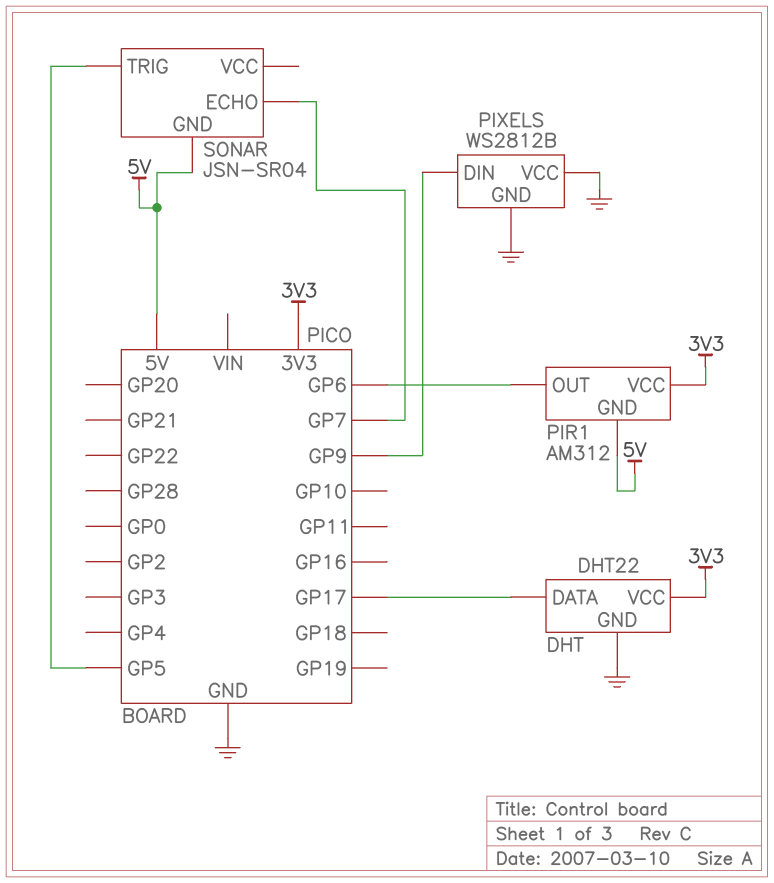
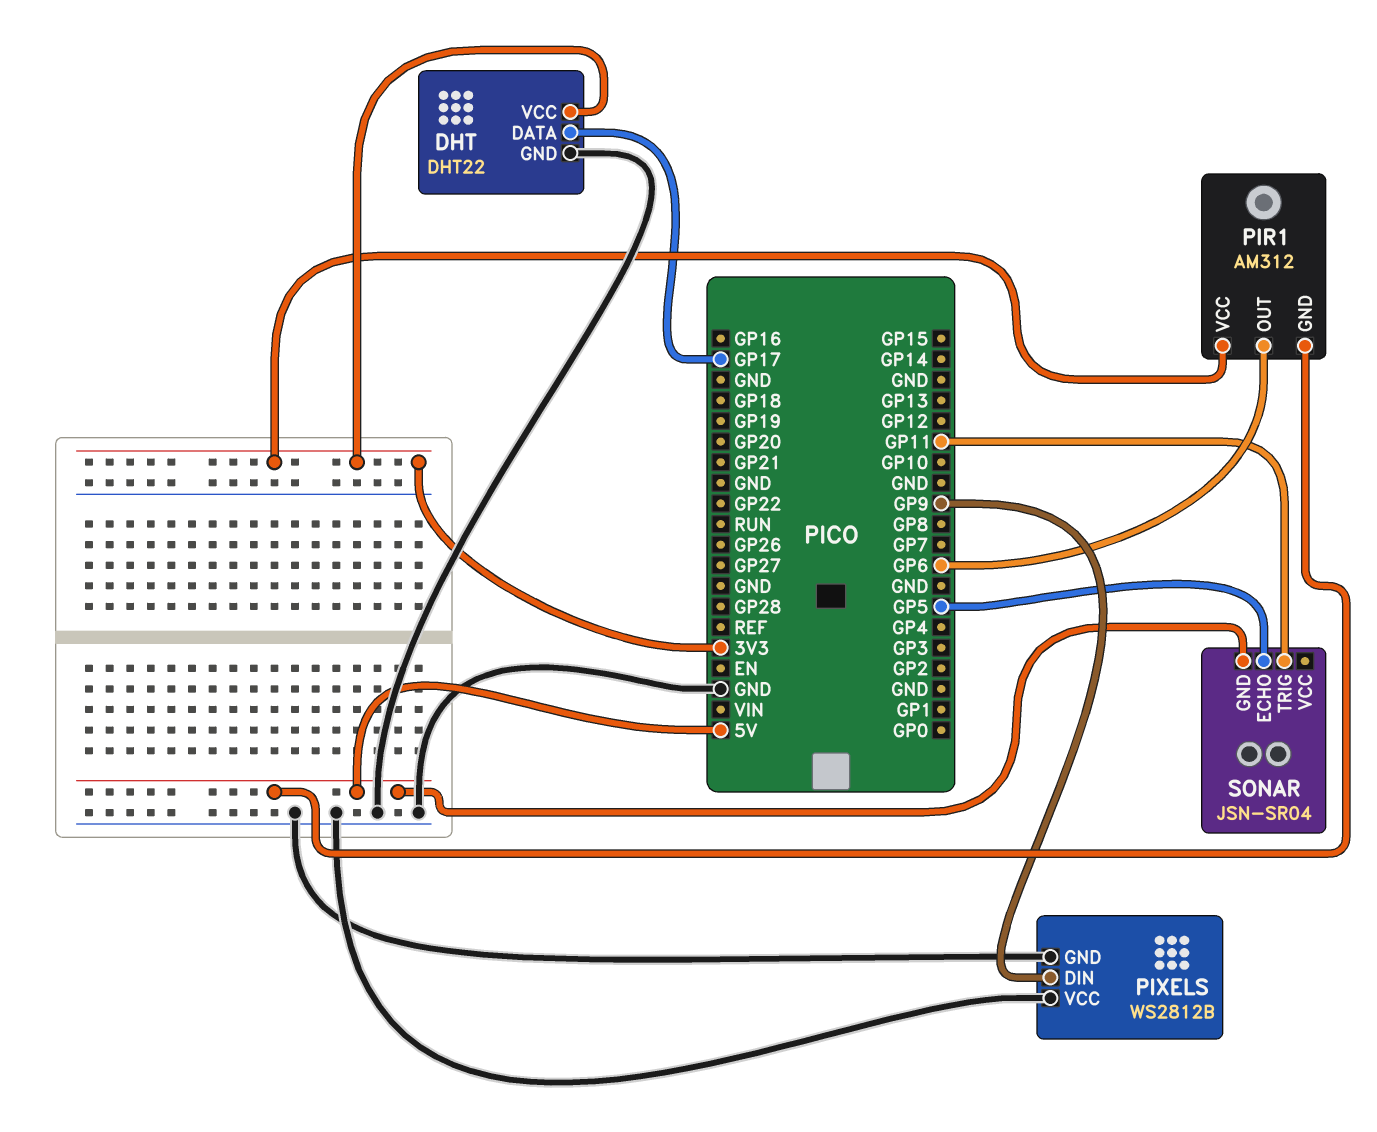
SONAR pin ECHO: GP7 -> GP5
SONAR pin TRIG: GP5 -> GP11

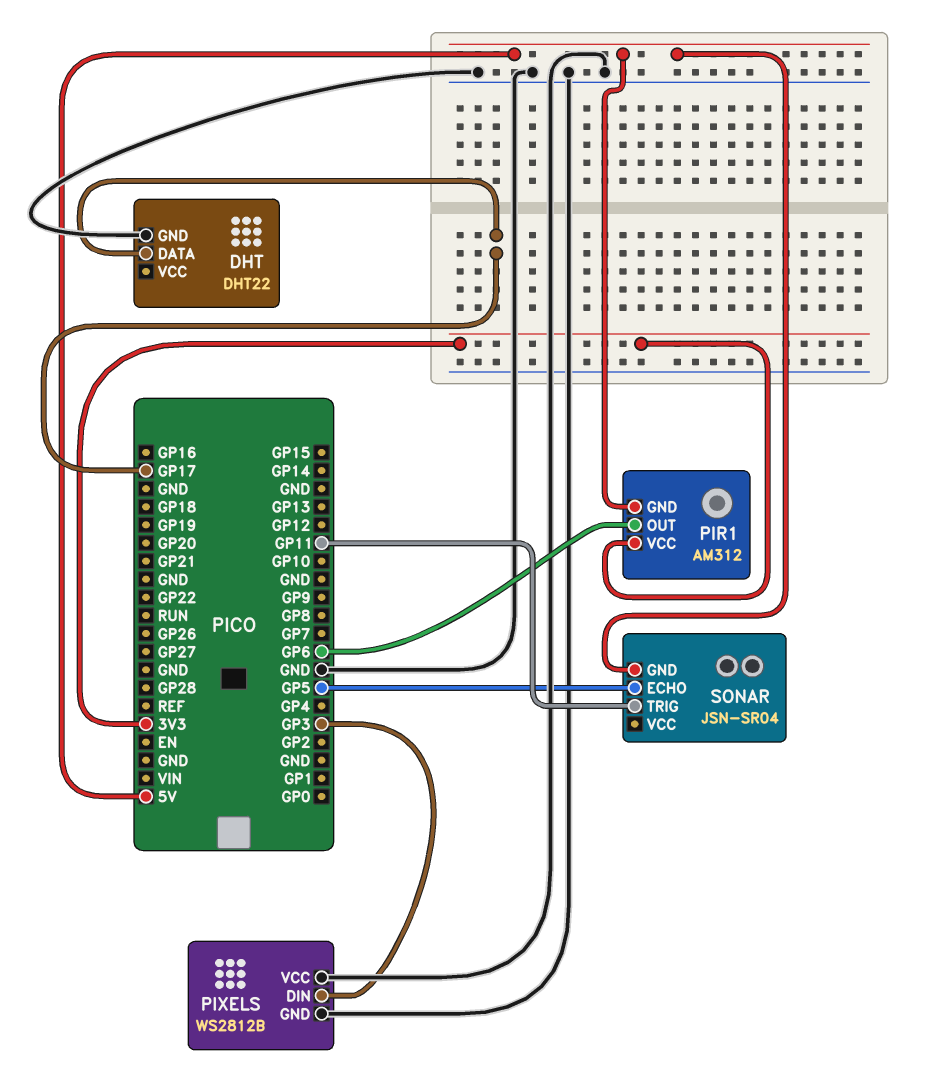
DHT pin VCC: 3V3 -> none
PIXELS pin DIN: GP9 -> GP3

